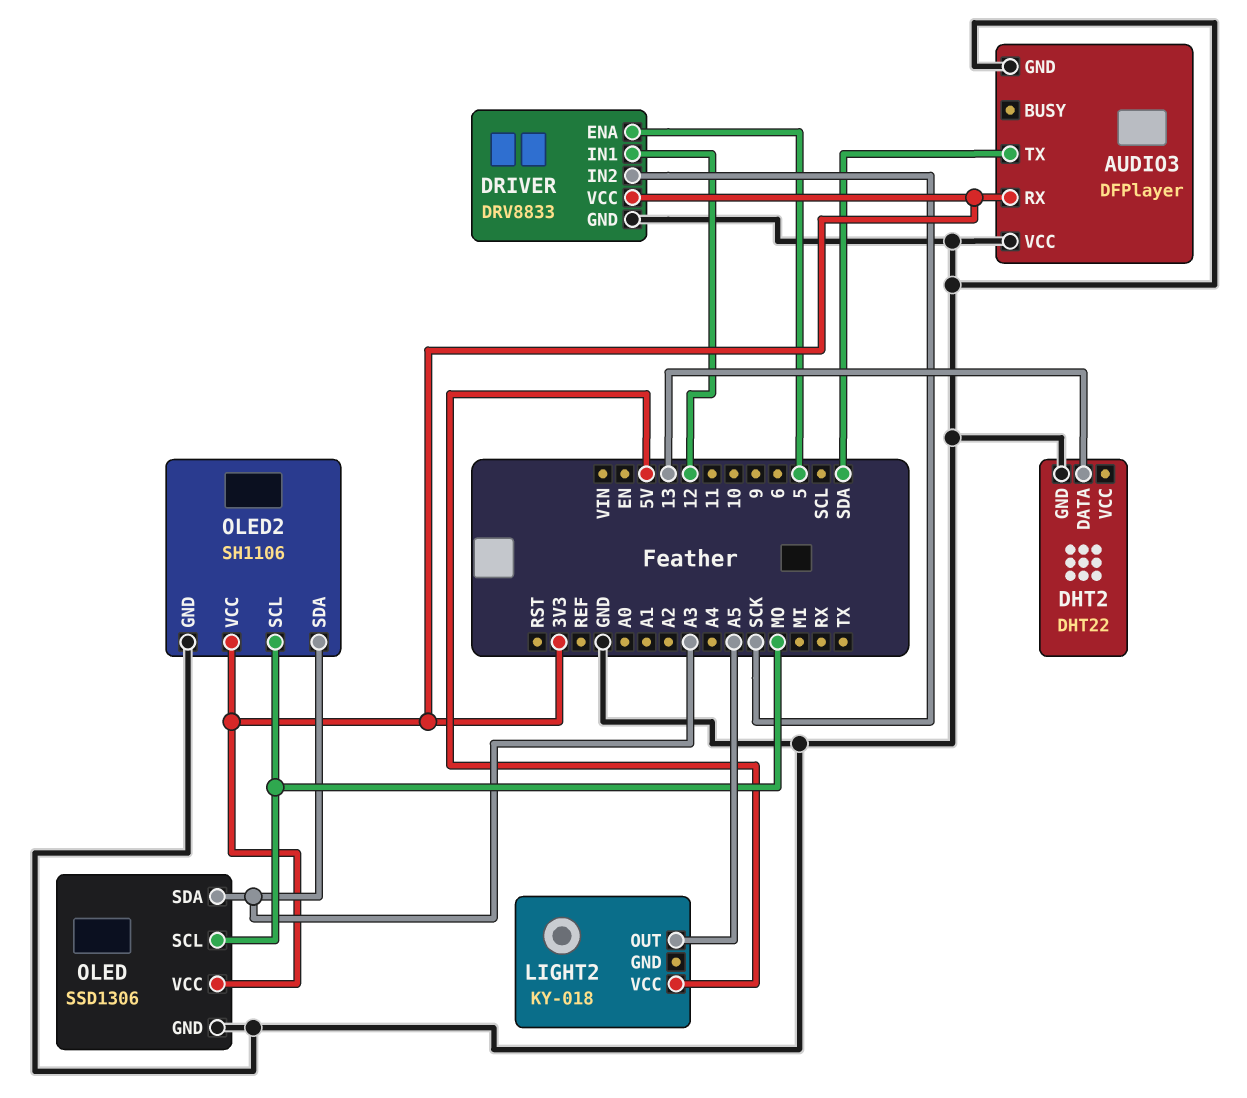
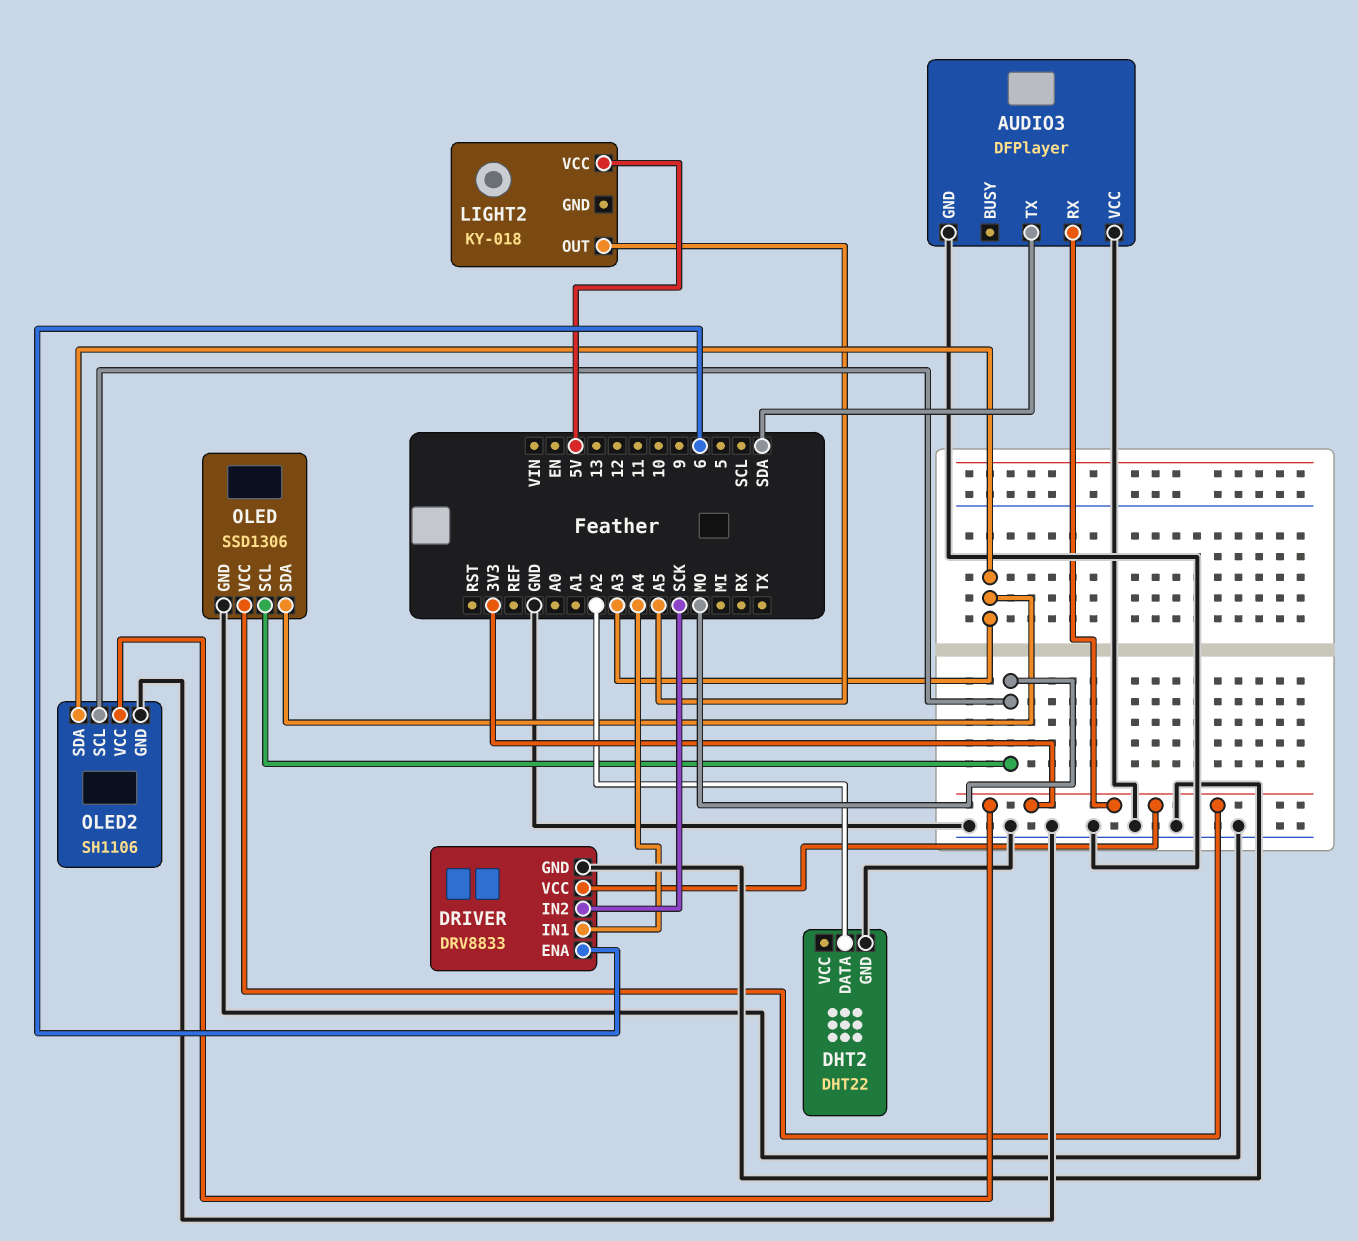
DHT2 pin DATA: 13 -> A2
DRIVER pin ENA: 5 -> 6
DRIVER pin IN1: 12 -> A4

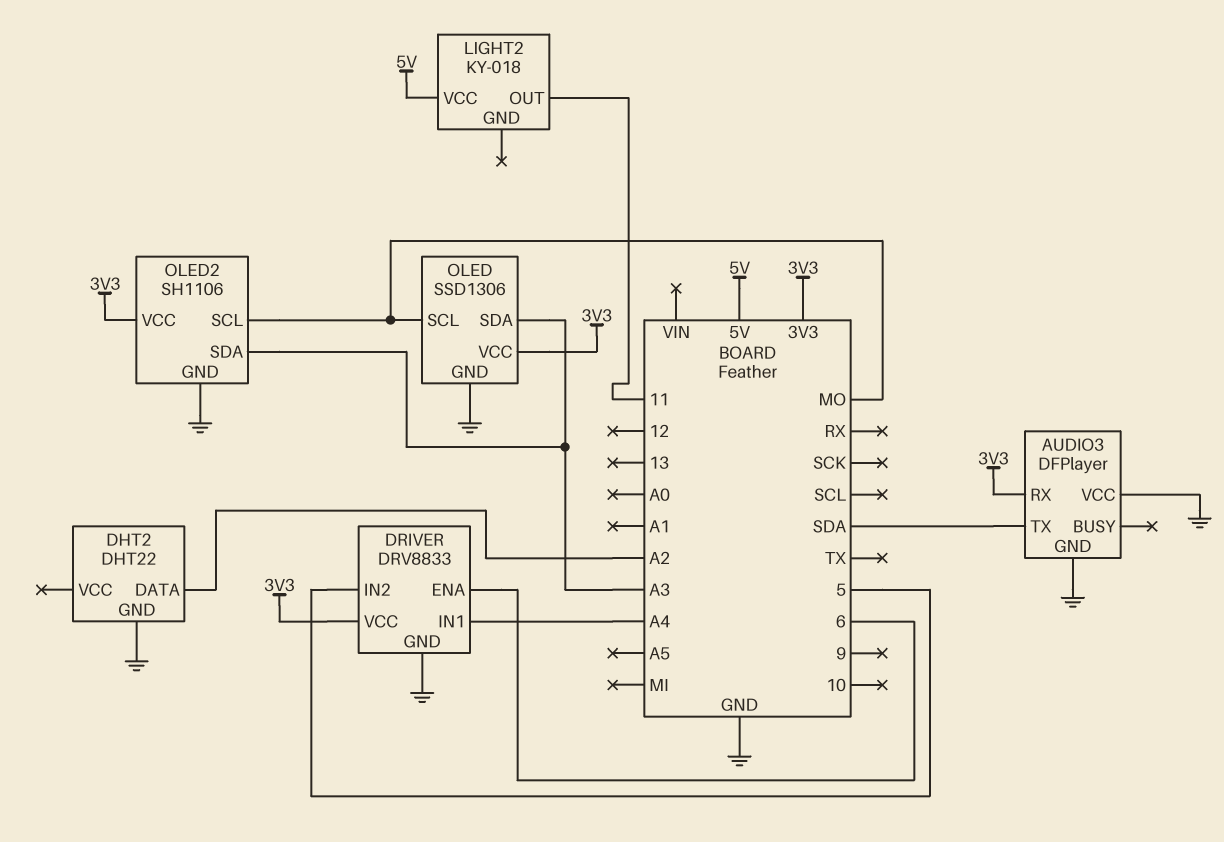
DRIVER pin IN2: SCK -> 5
LIGHT2 pin OUT: A5 -> 11

